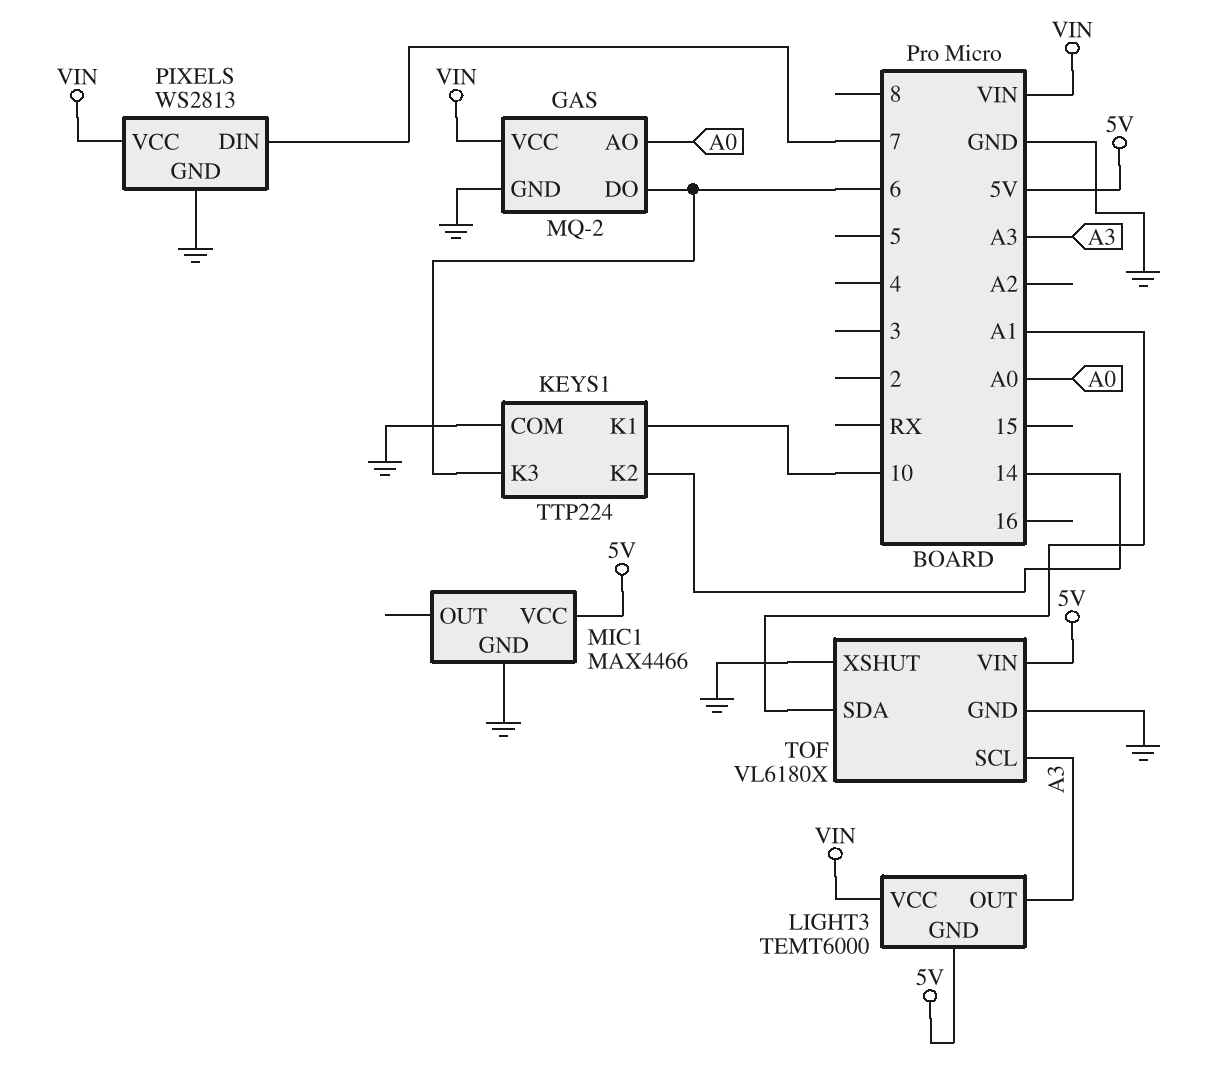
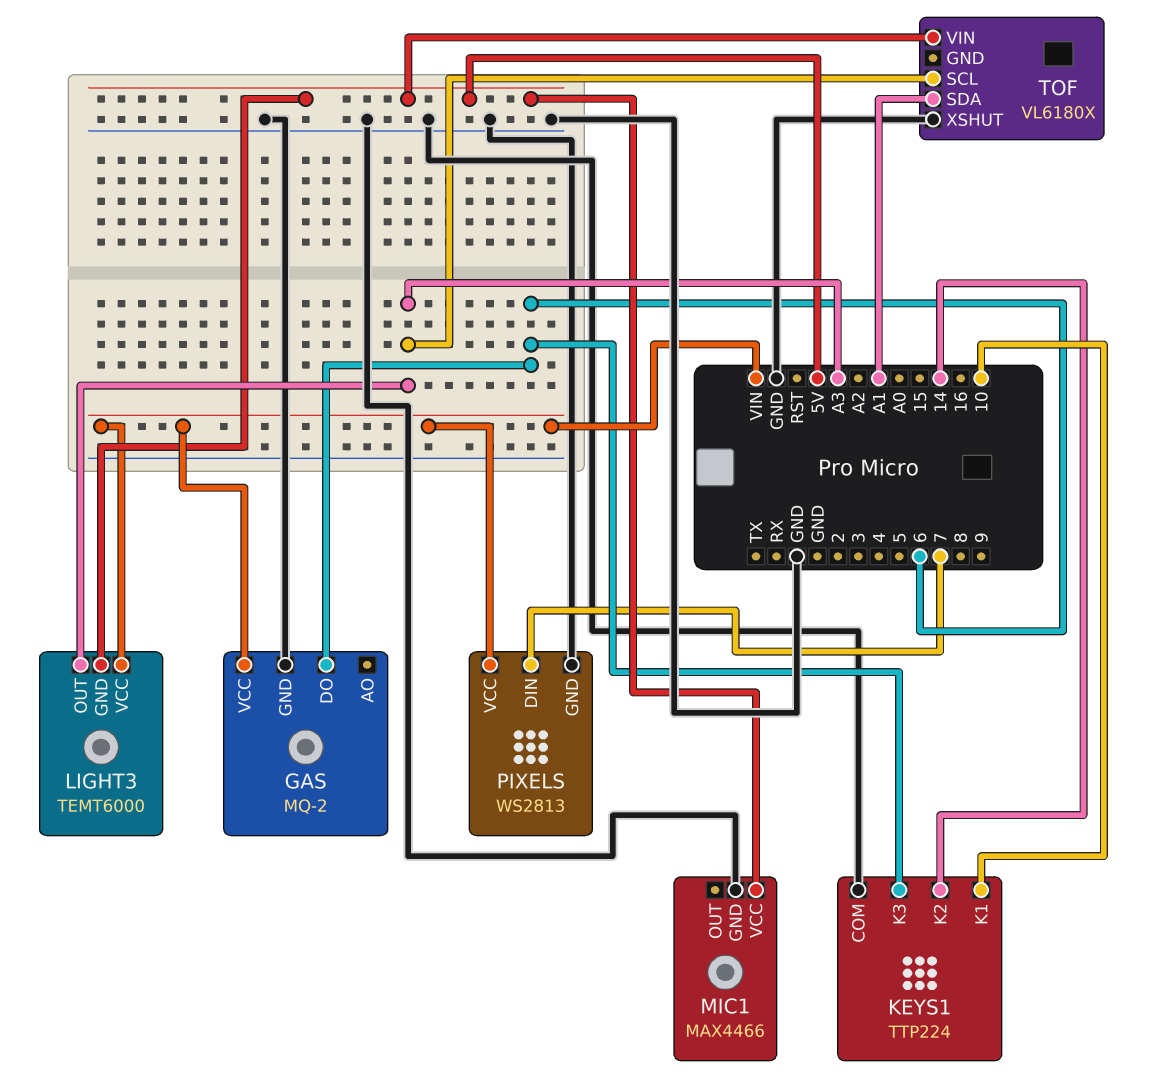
GAS pin AO: A0 -> none
TOF pin GND: GND -> none

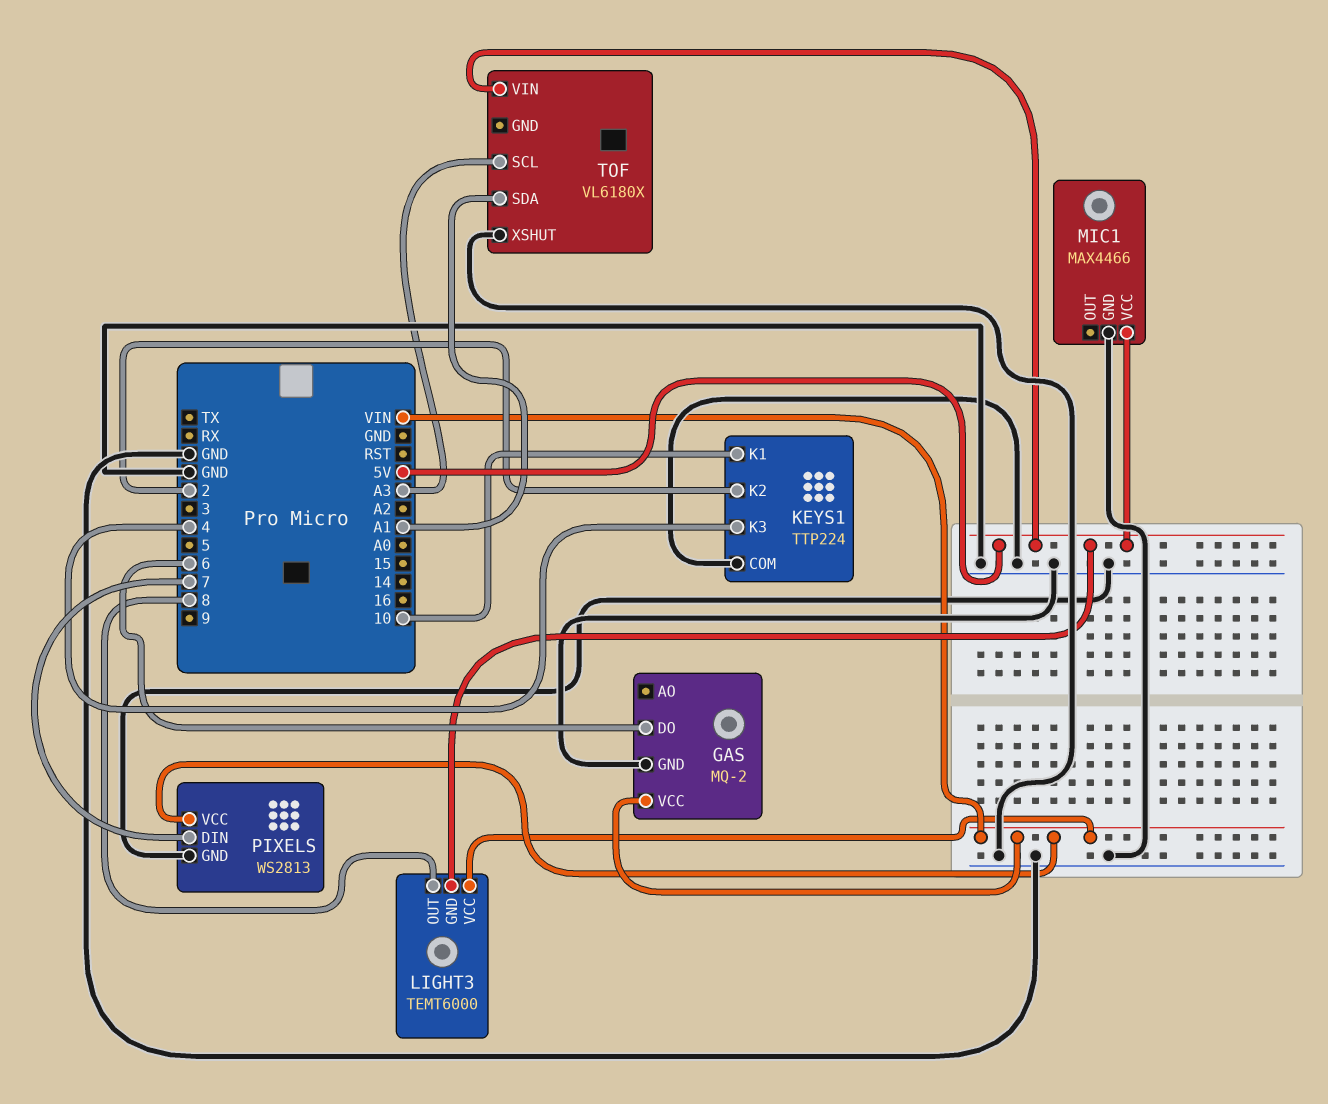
KEYS1 pin K2: 14 -> 2
KEYS1 pin K3: 6 -> 4
LIGHT3 pin OUT: A3 -> 8

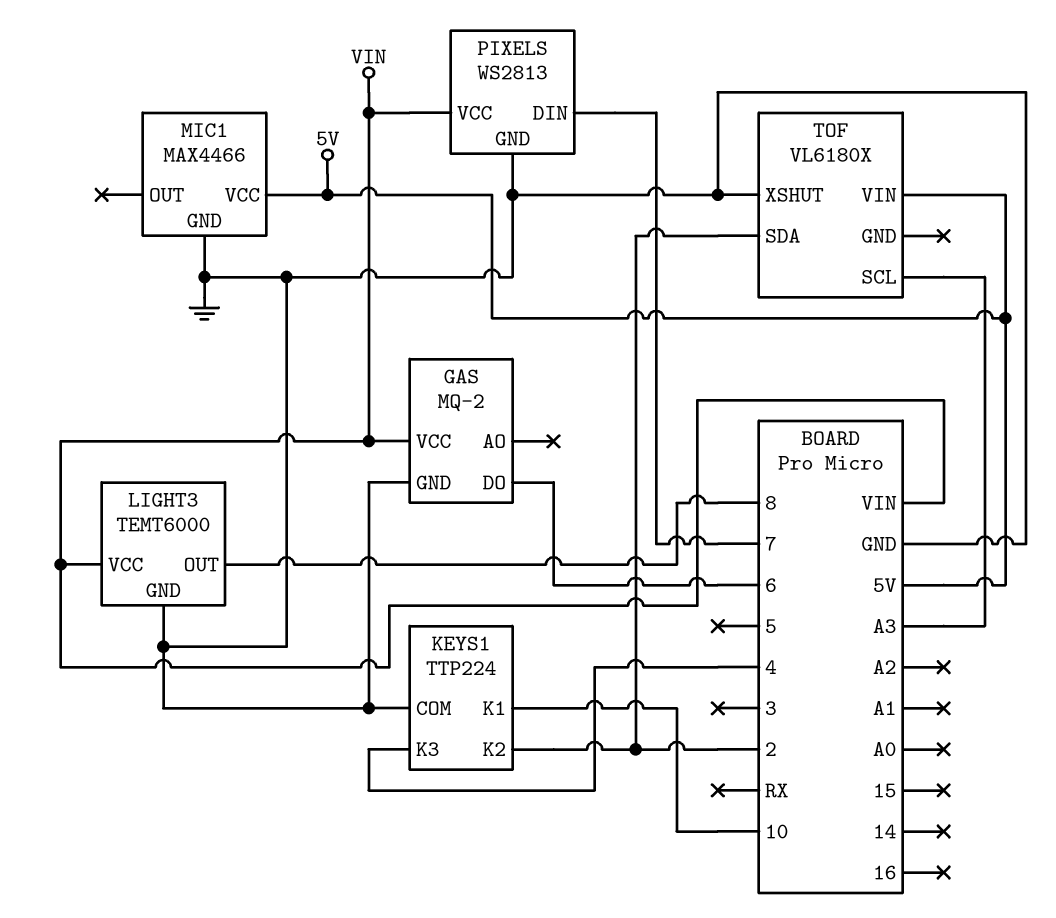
LIGHT3 pin GND: 5V -> GND
TOF pin SDA: A1 -> 2

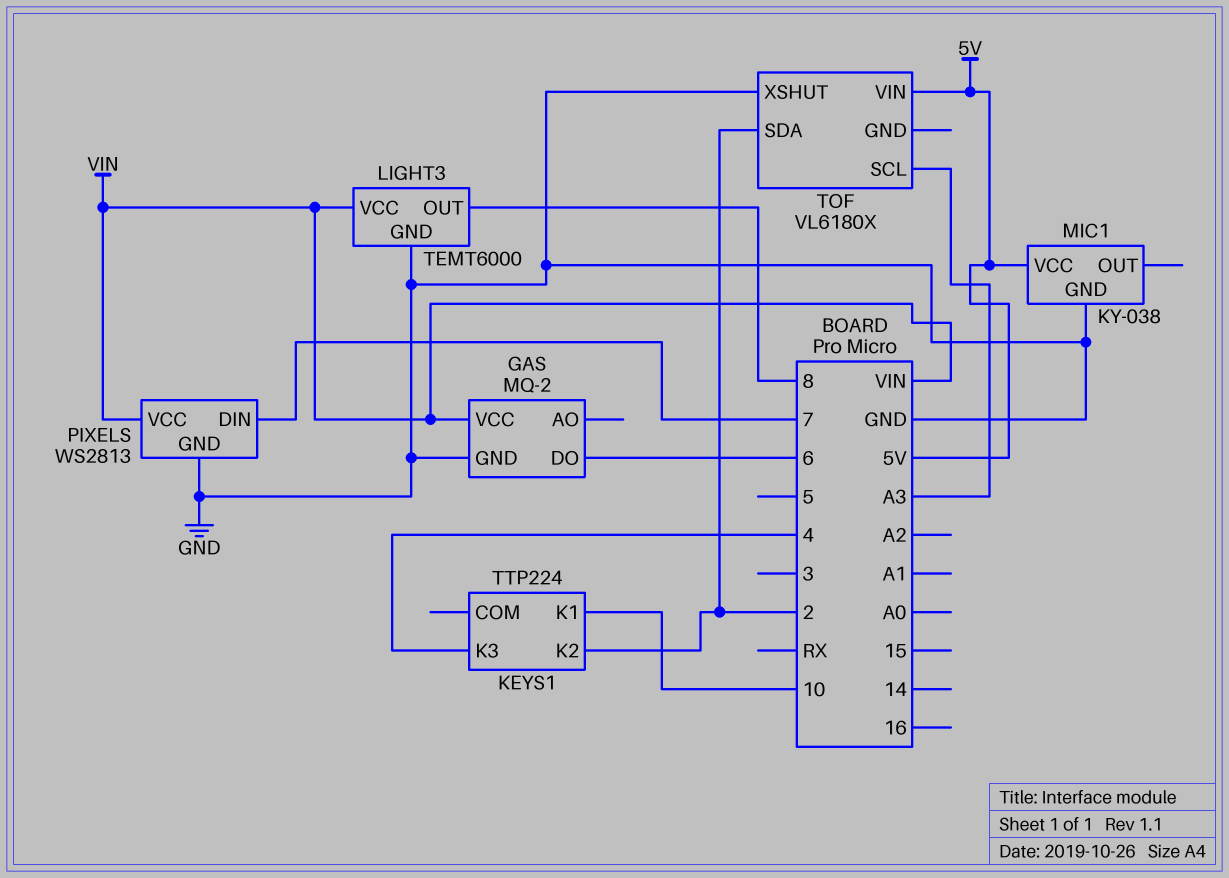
KEYS1 pin COM: GND -> none
MIC1: MAX4466 -> KY-038

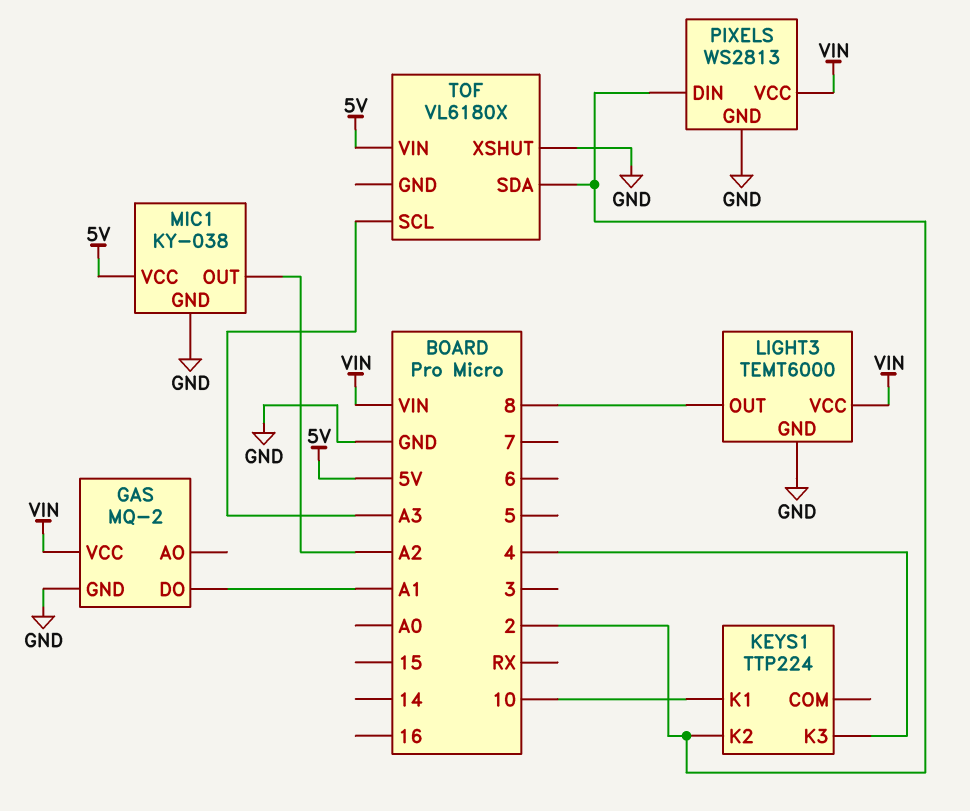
GAS pin DO: 6 -> A1
MIC1 pin OUT: none -> A2
PIXELS pin DIN: 7 -> 2

